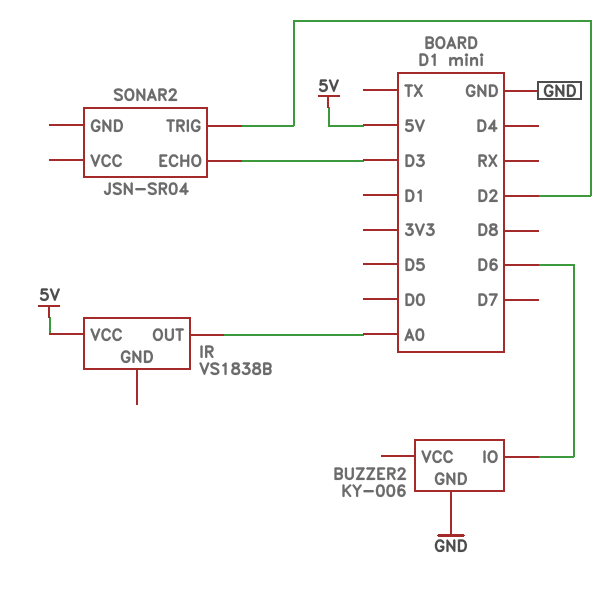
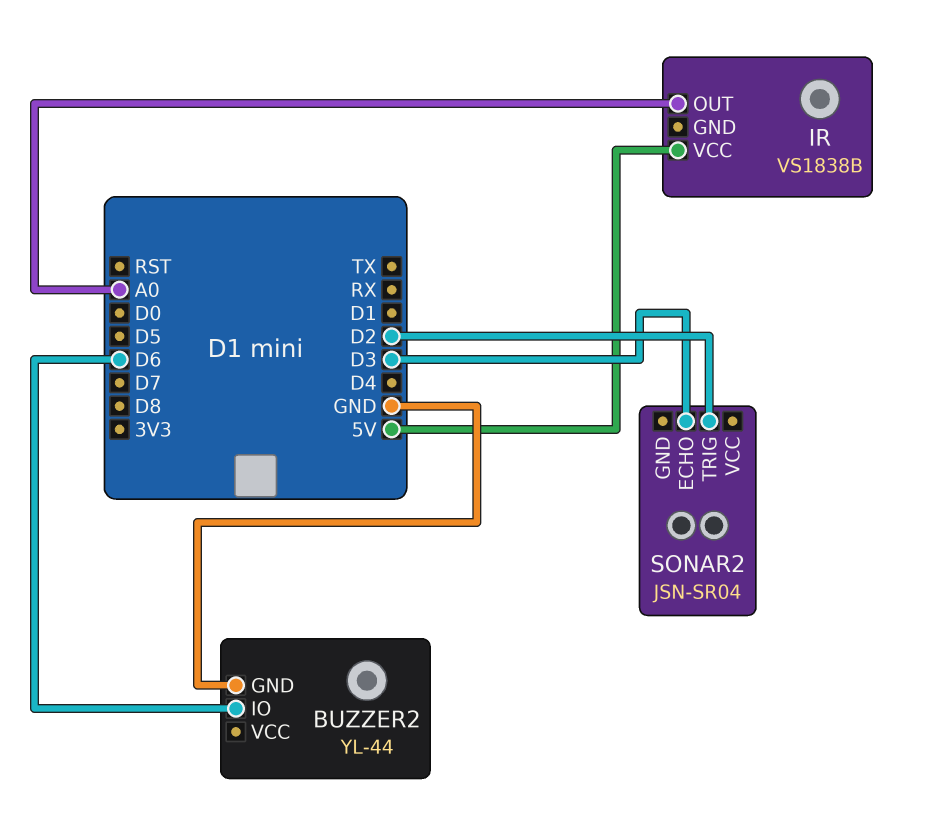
BUZZER2: KY-006 -> YL-44

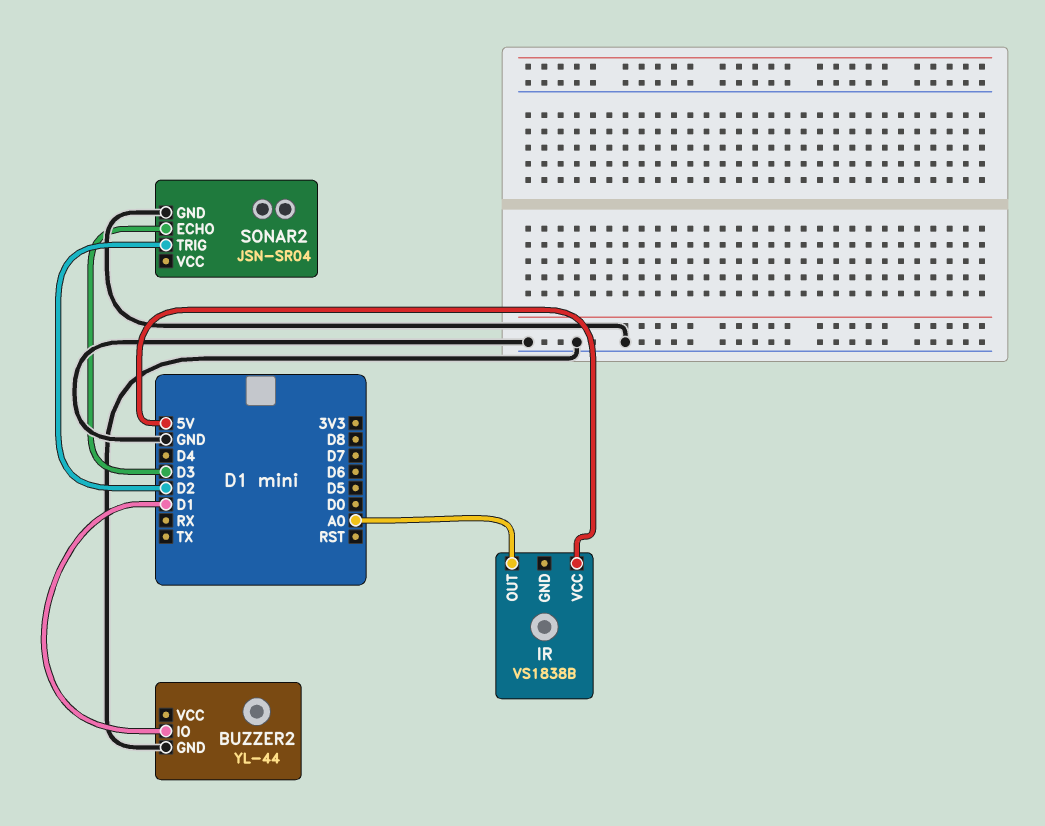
BUZZER2 pin IO: D6 -> D1
SONAR2 pin GND: none -> GND

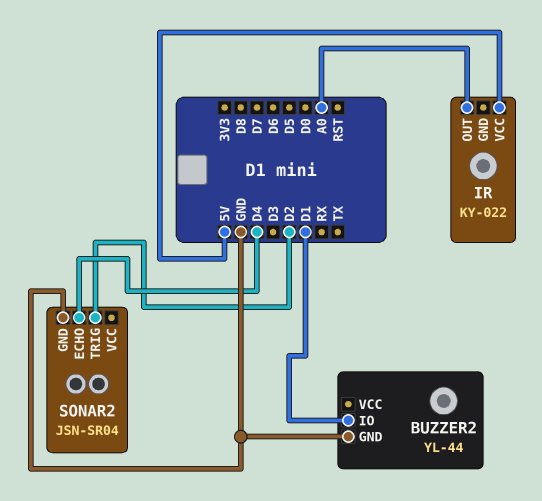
IR: VS1838B -> KY-022
SONAR2 pin ECHO: D3 -> D4

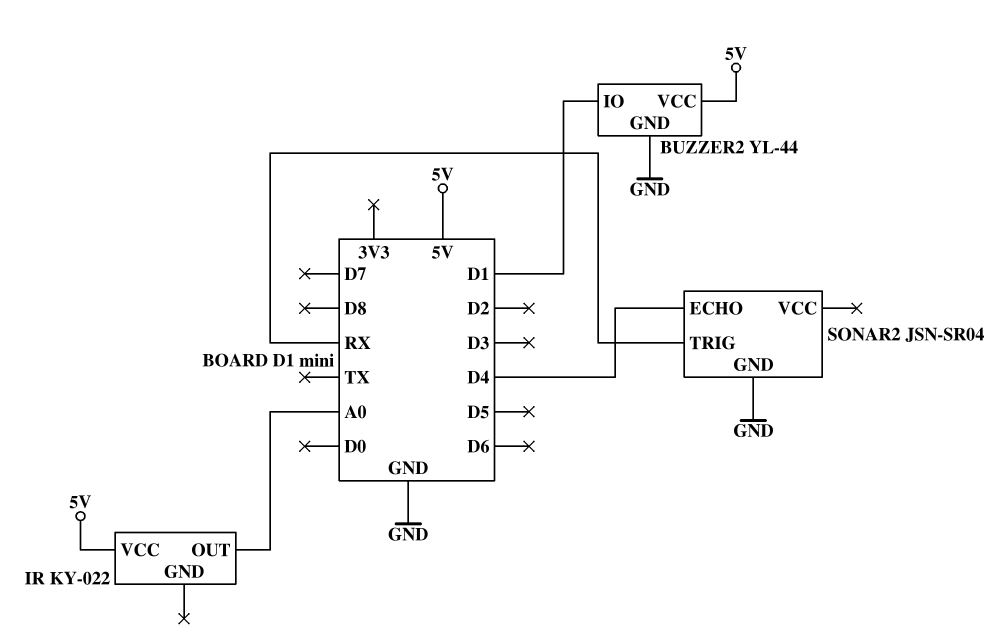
BUZZER2 pin VCC: none -> 5V
SONAR2 pin TRIG: D2 -> RX

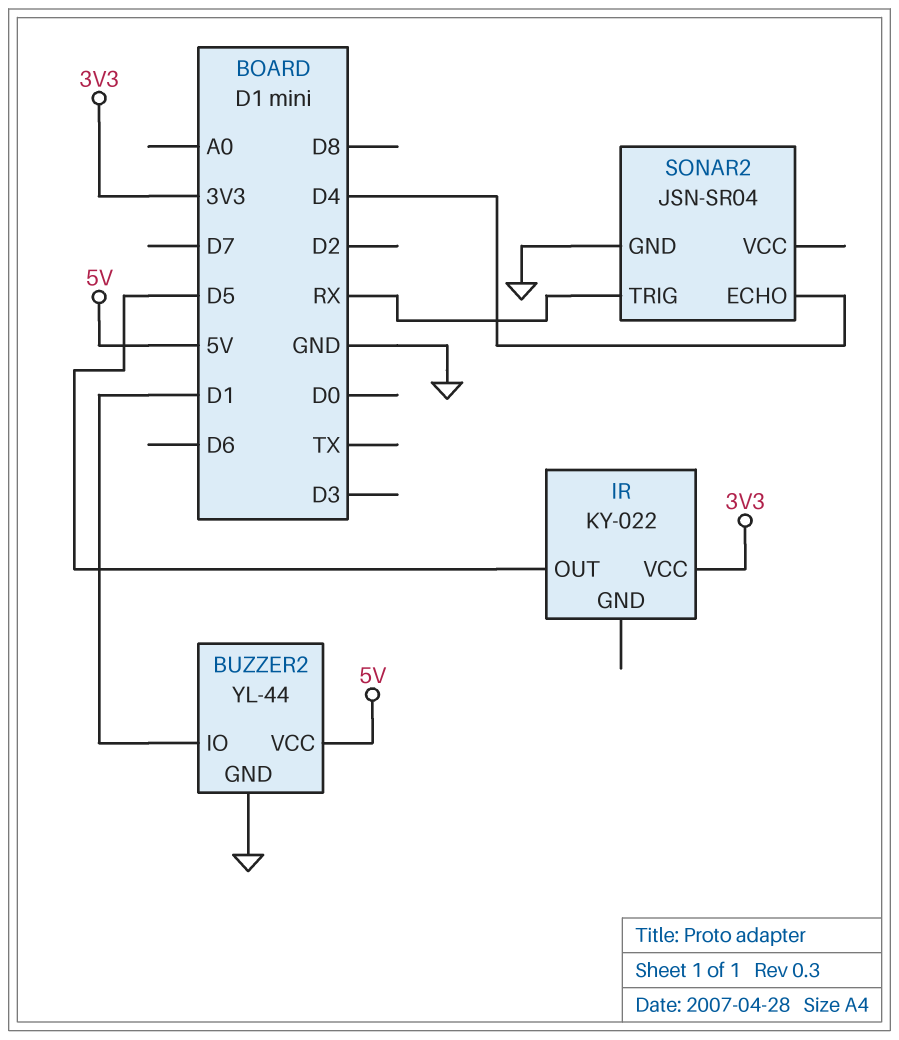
IR pin OUT: A0 -> D5
IR pin VCC: 5V -> 3V3

